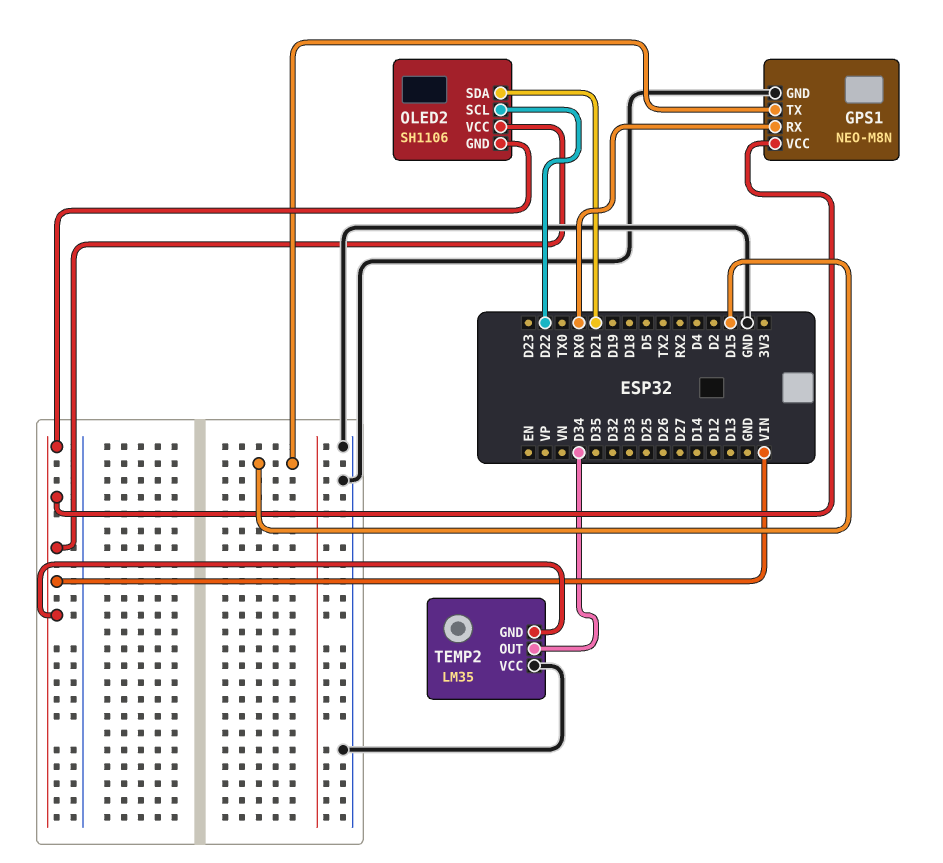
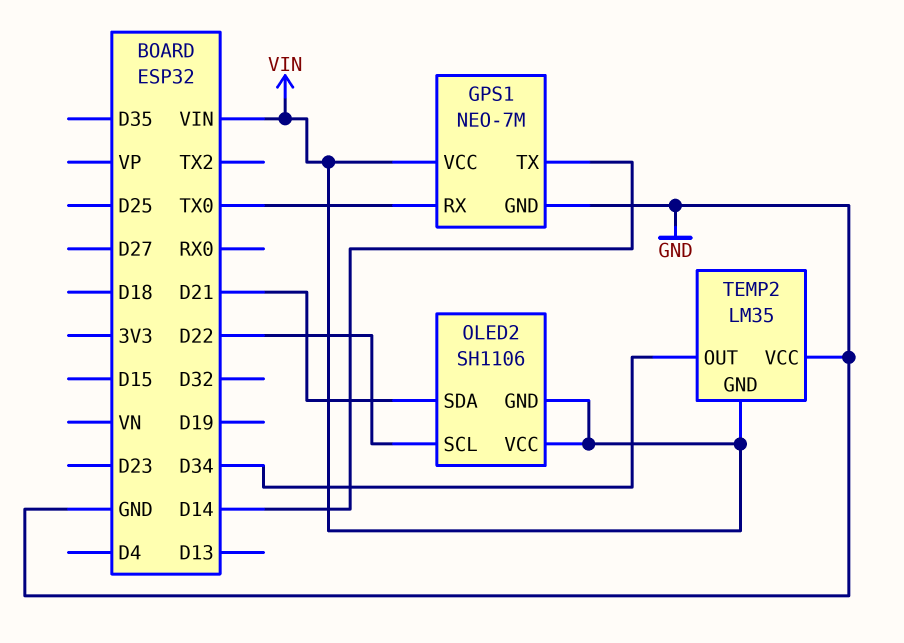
GPS1: NEO-M8N -> NEO-7M
GPS1 pin RX: RX0 -> TX0
GPS1 pin TX: D15 -> D14

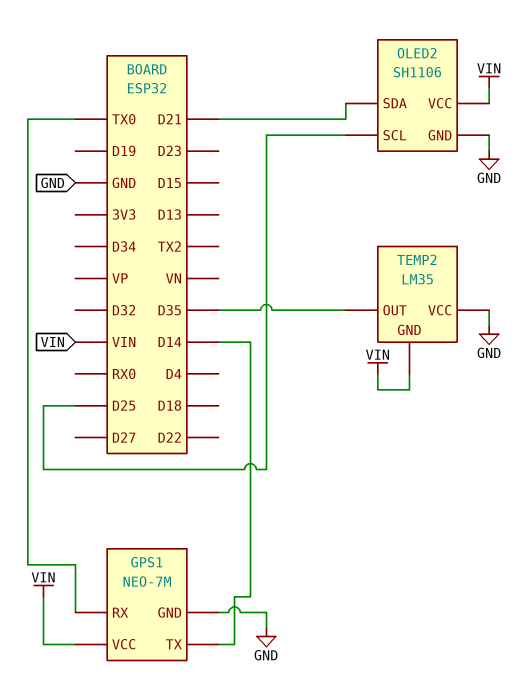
OLED2 pin GND: VIN -> GND
OLED2 pin SCL: D22 -> D25
TEMP2 pin OUT: D34 -> D35

